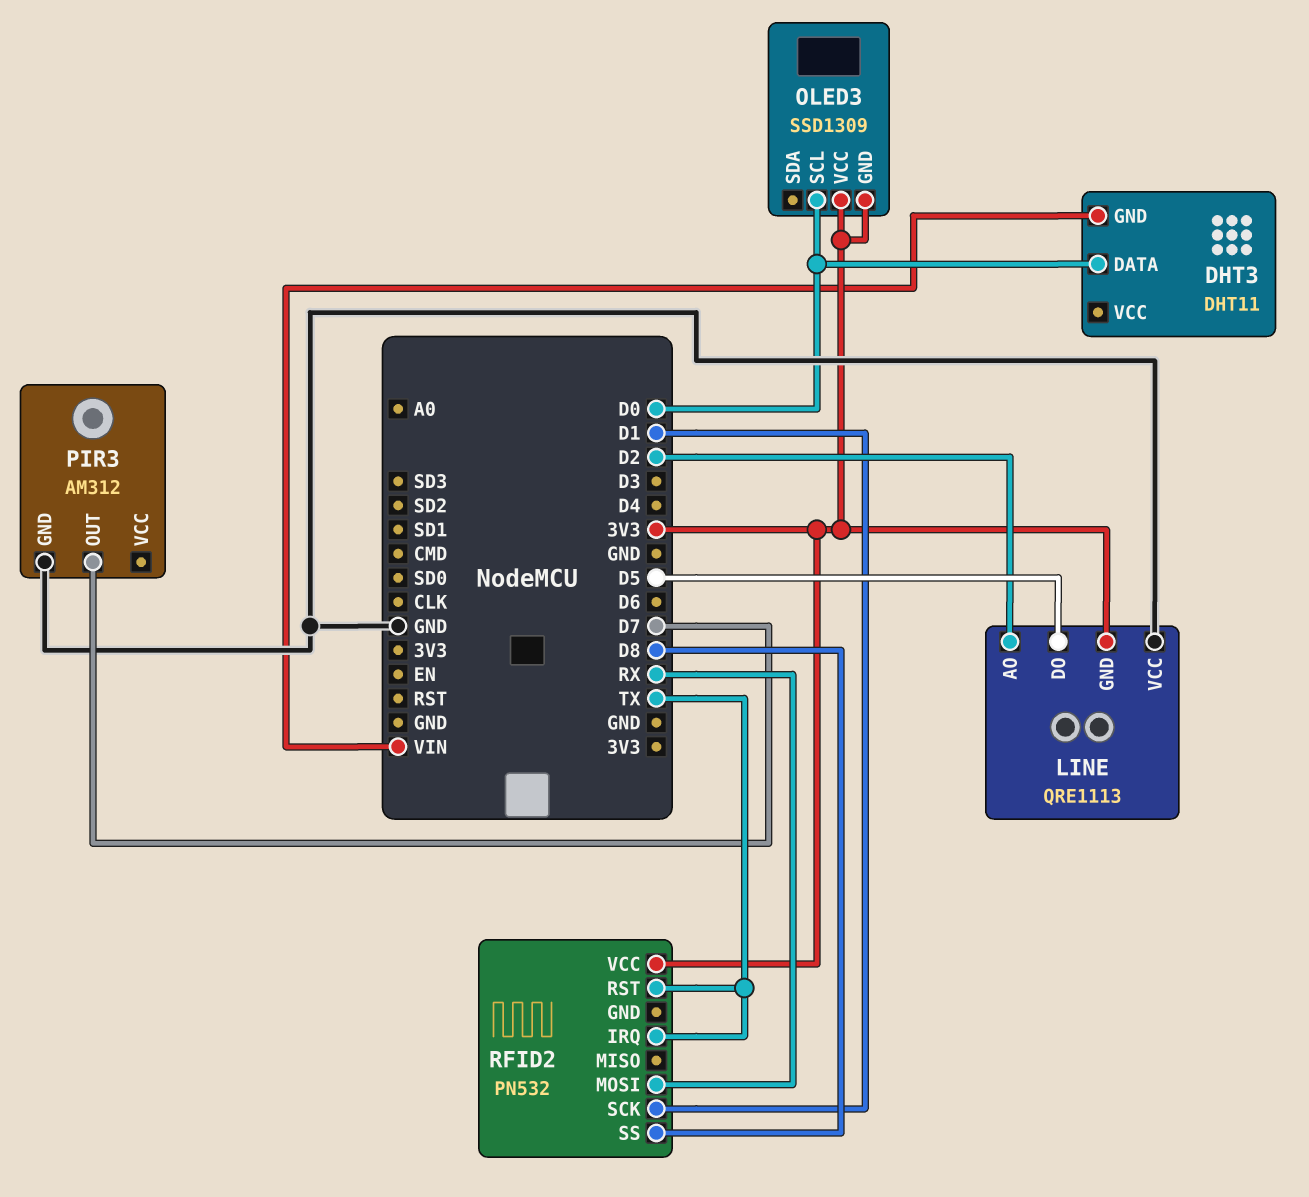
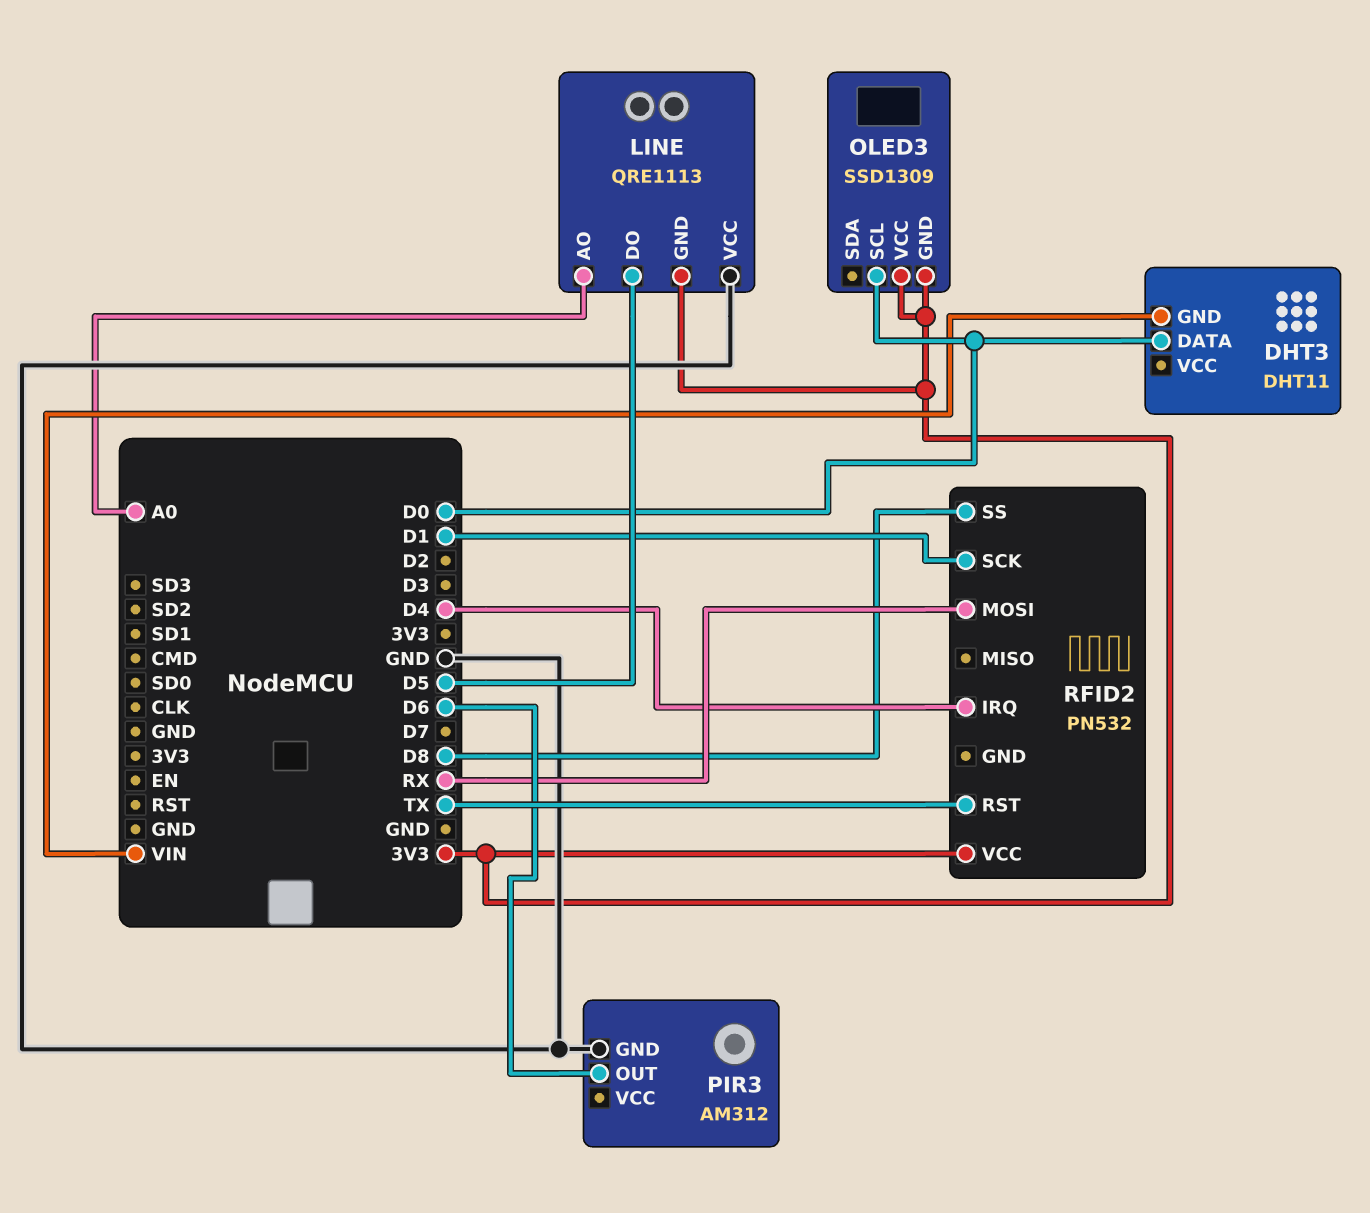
LINE pin AO: D2 -> A0
PIR3 pin OUT: D7 -> D6
RFID2 pin IRQ: TX -> D4

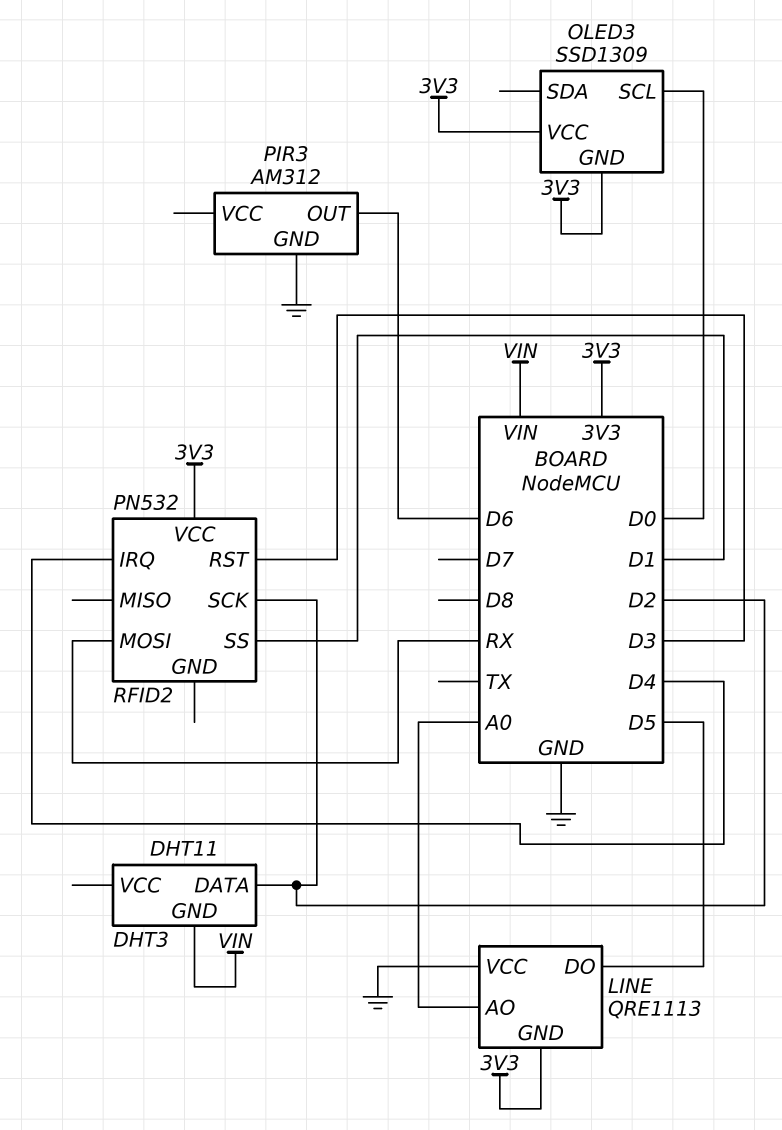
DHT3 pin DATA: D0 -> D2
RFID2 pin RST: TX -> D3
RFID2 pin SCK: D1 -> D2
RFID2 pin SS: D8 -> D1

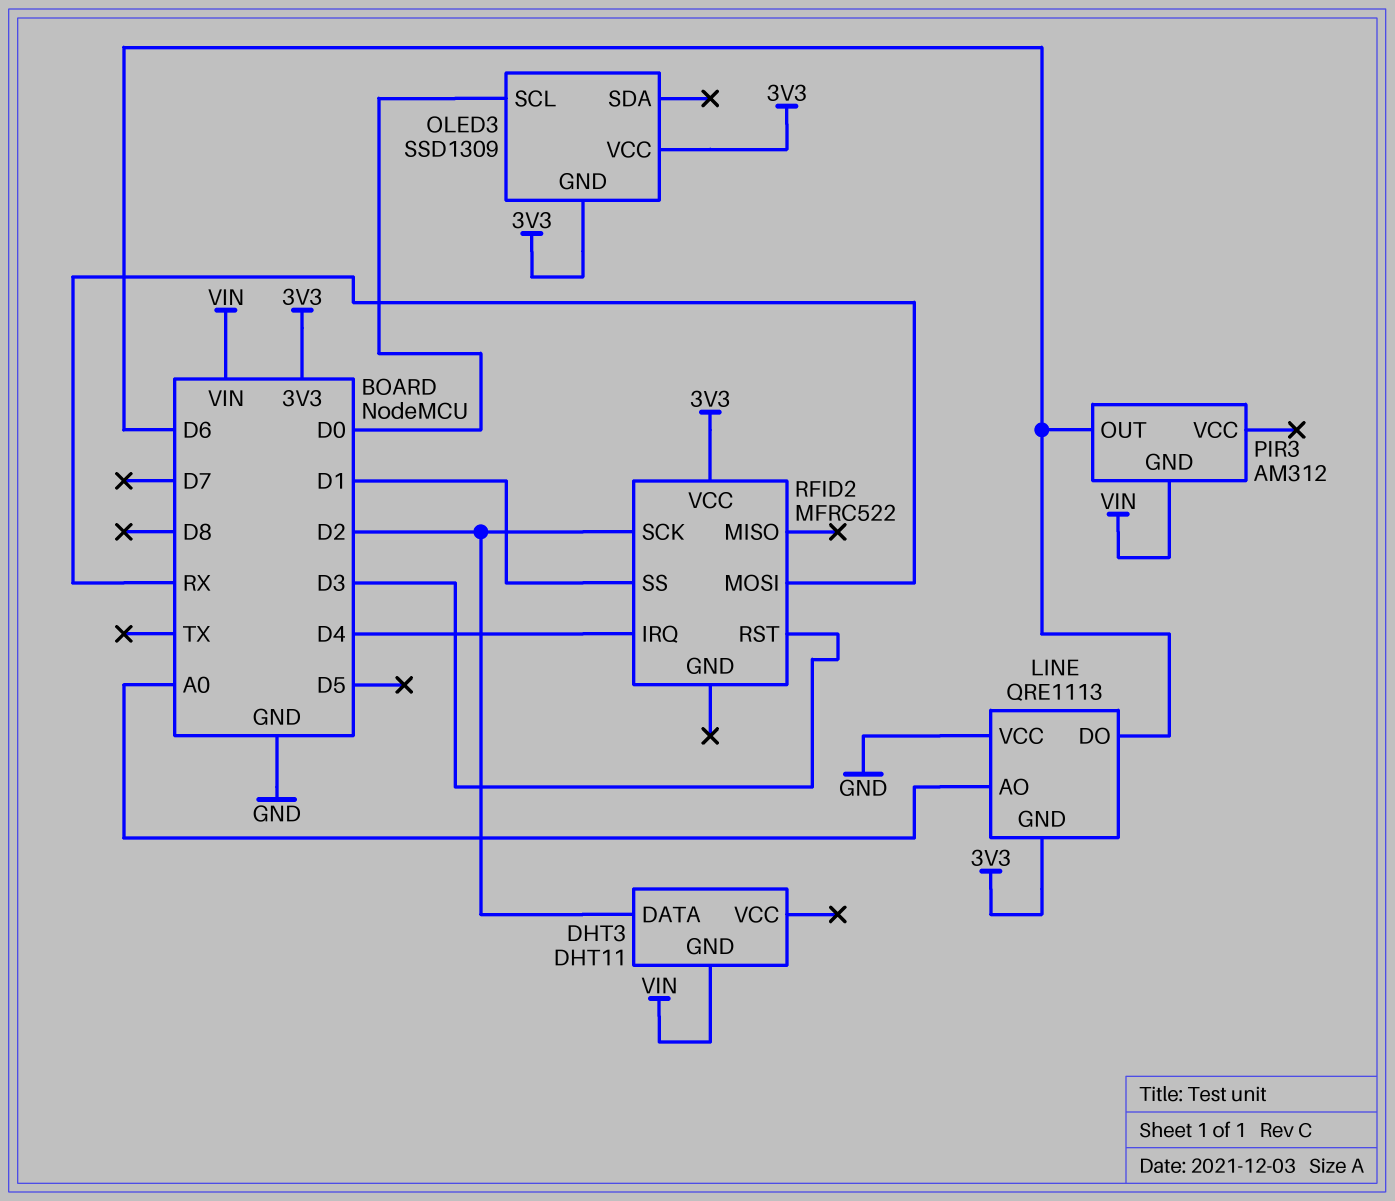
LINE pin DO: D5 -> D6
PIR3 pin GND: GND -> VIN
RFID2: PN532 -> MFRC522

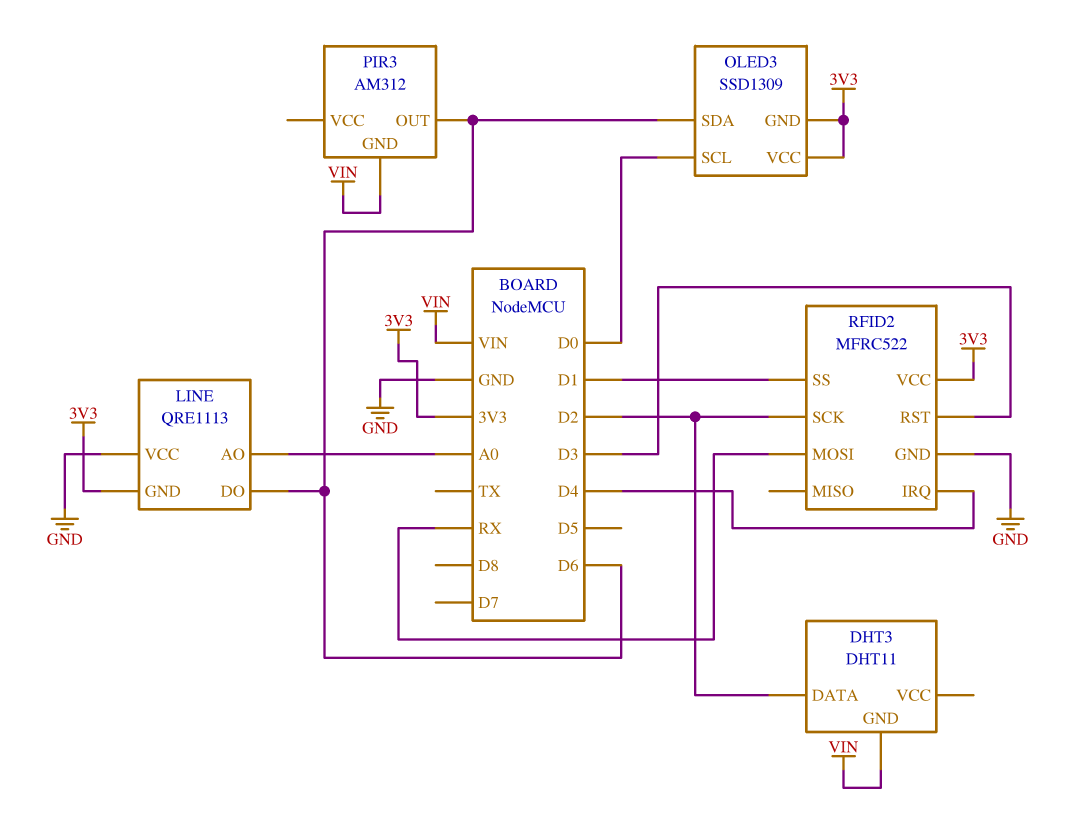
OLED3 pin SDA: none -> D6
RFID2 pin GND: none -> GND

